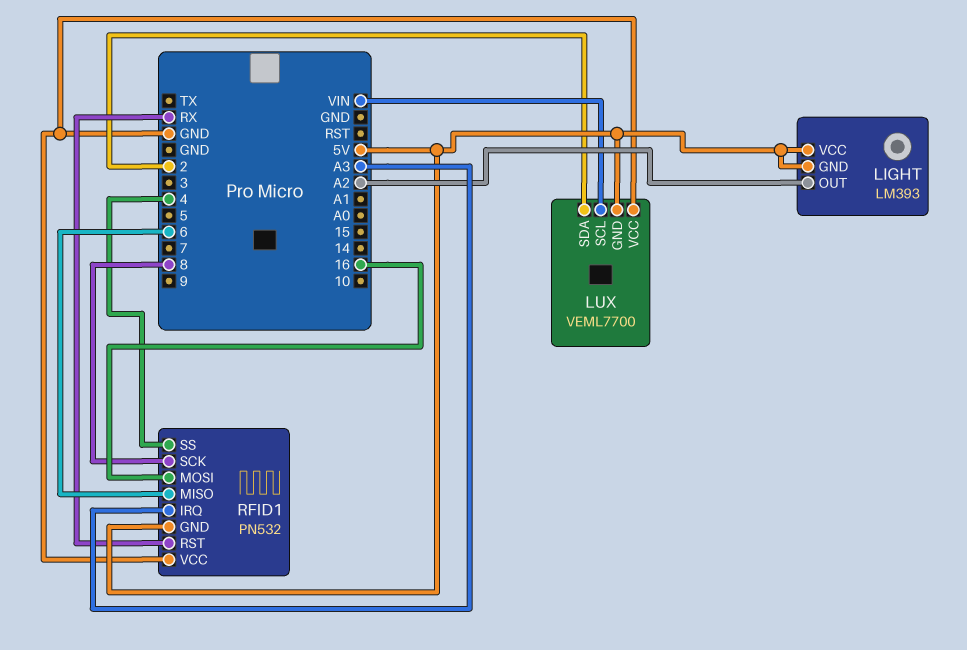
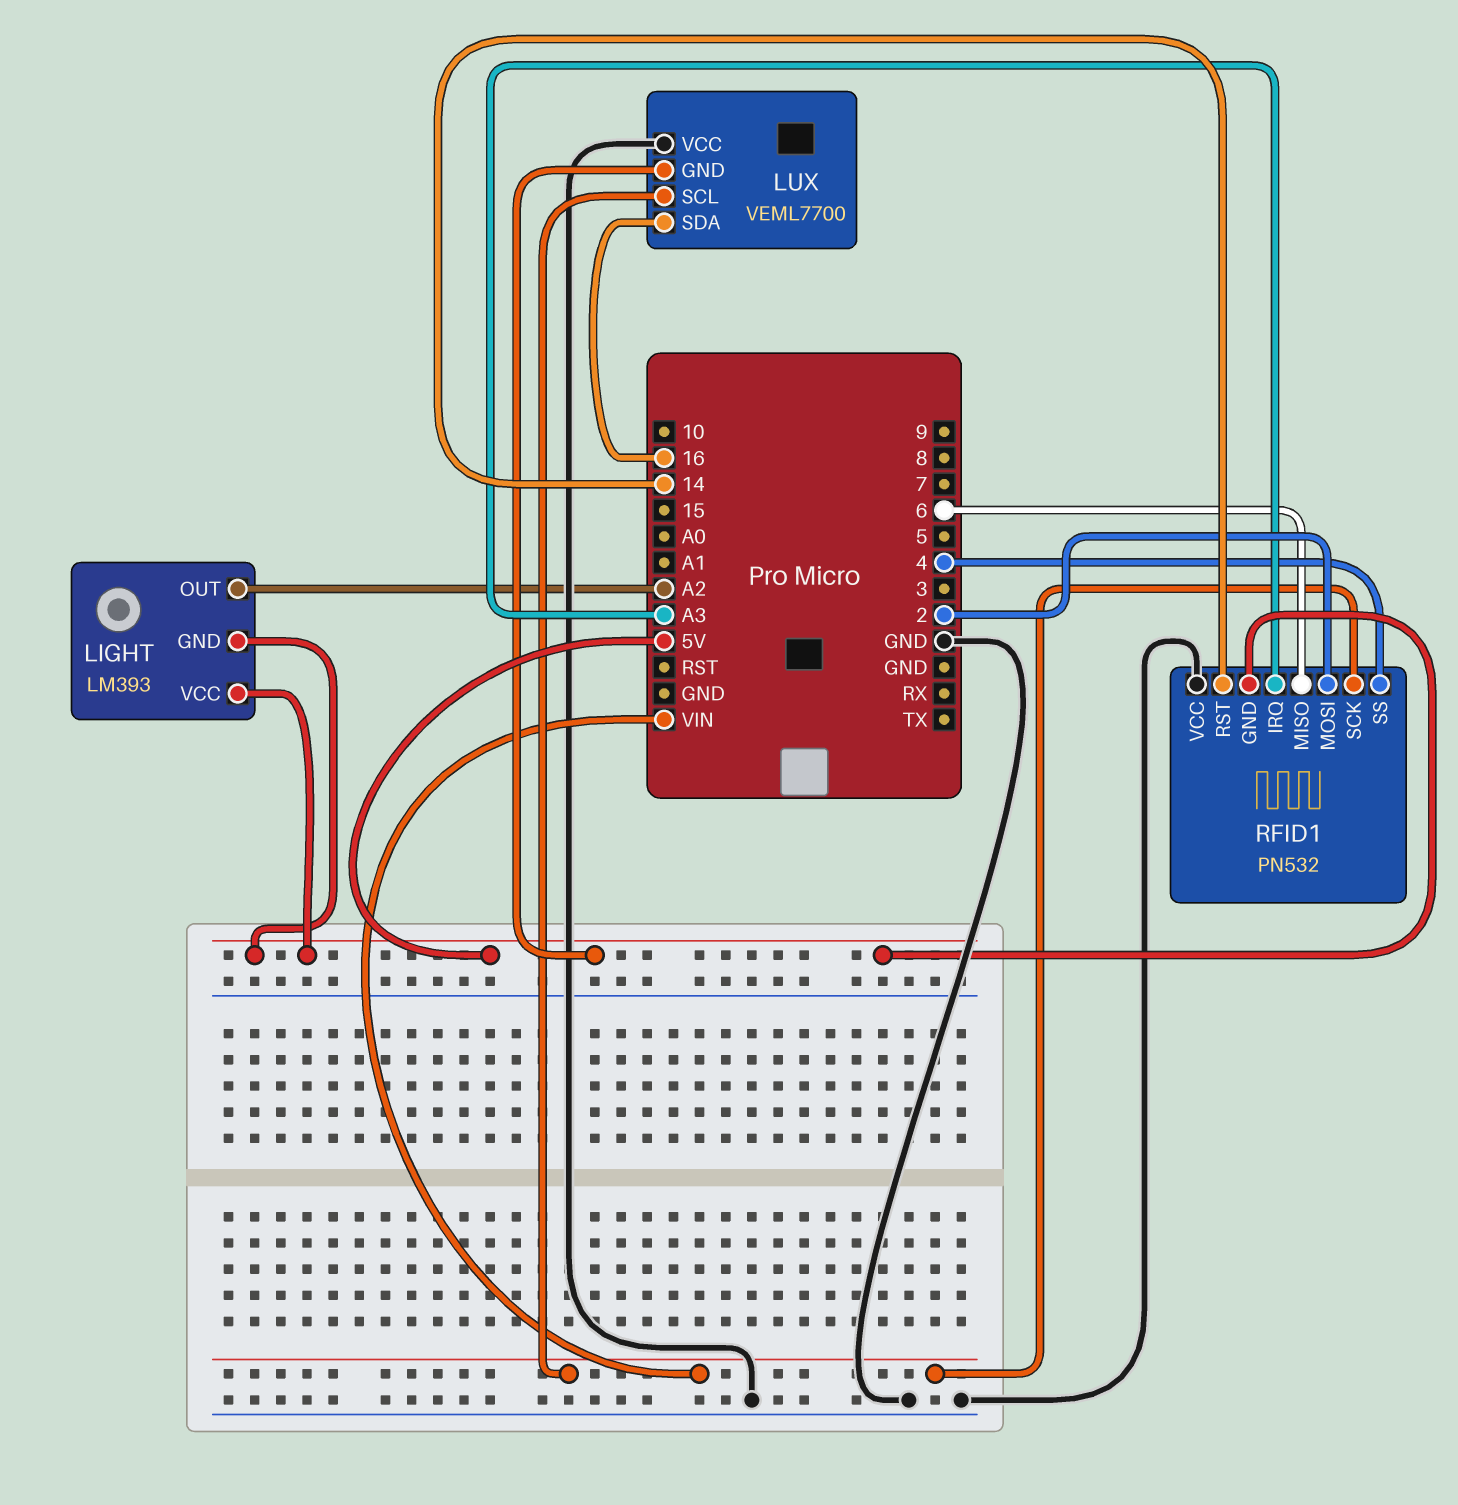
LUX pin SDA: 2 -> 16
RFID1 pin MOSI: 16 -> 2
RFID1 pin RST: RX -> 14
RFID1 pin SCK: 8 -> VIN

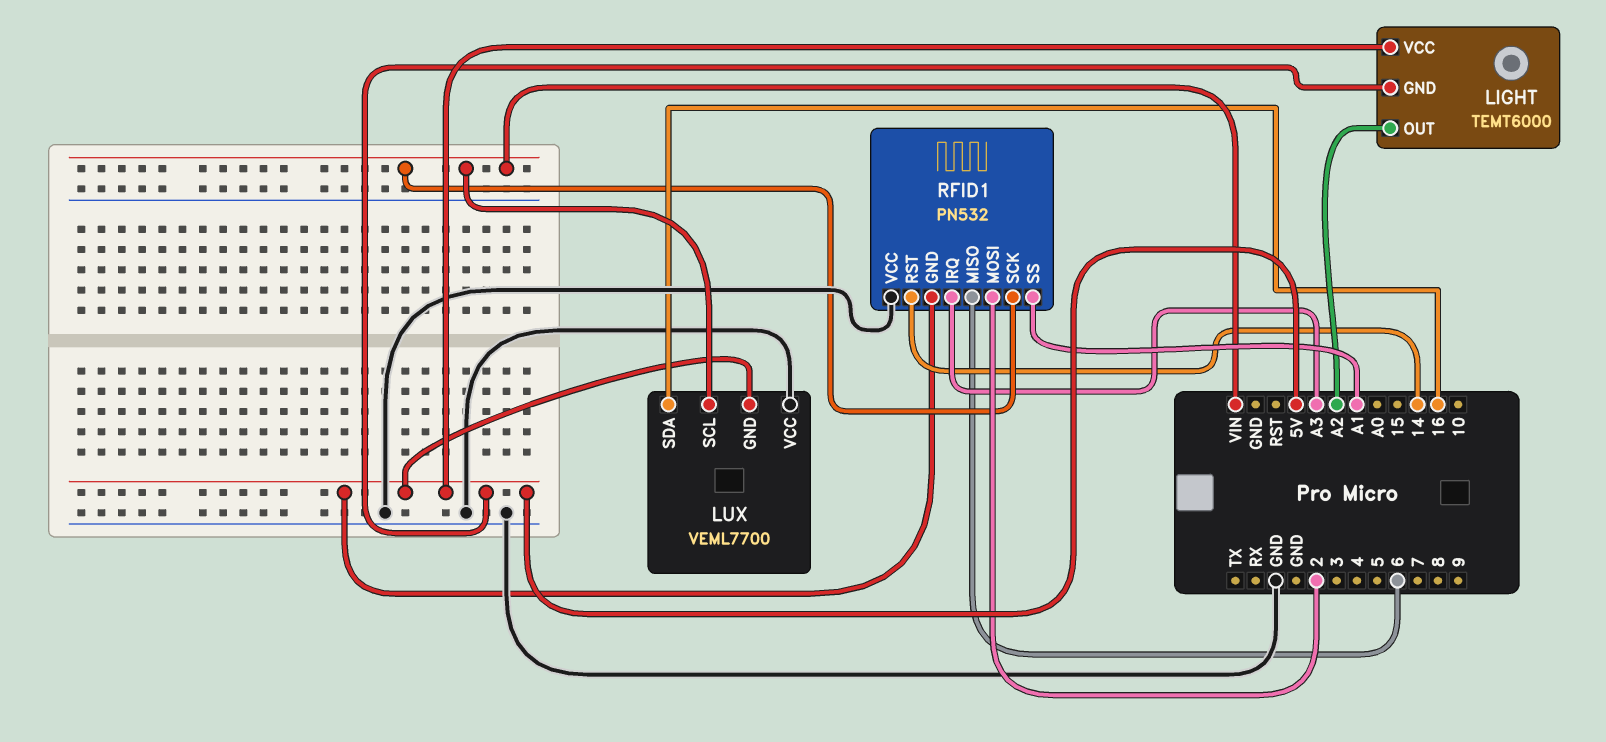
LIGHT: LM393 -> TEMT6000
RFID1 pin SS: 4 -> A1

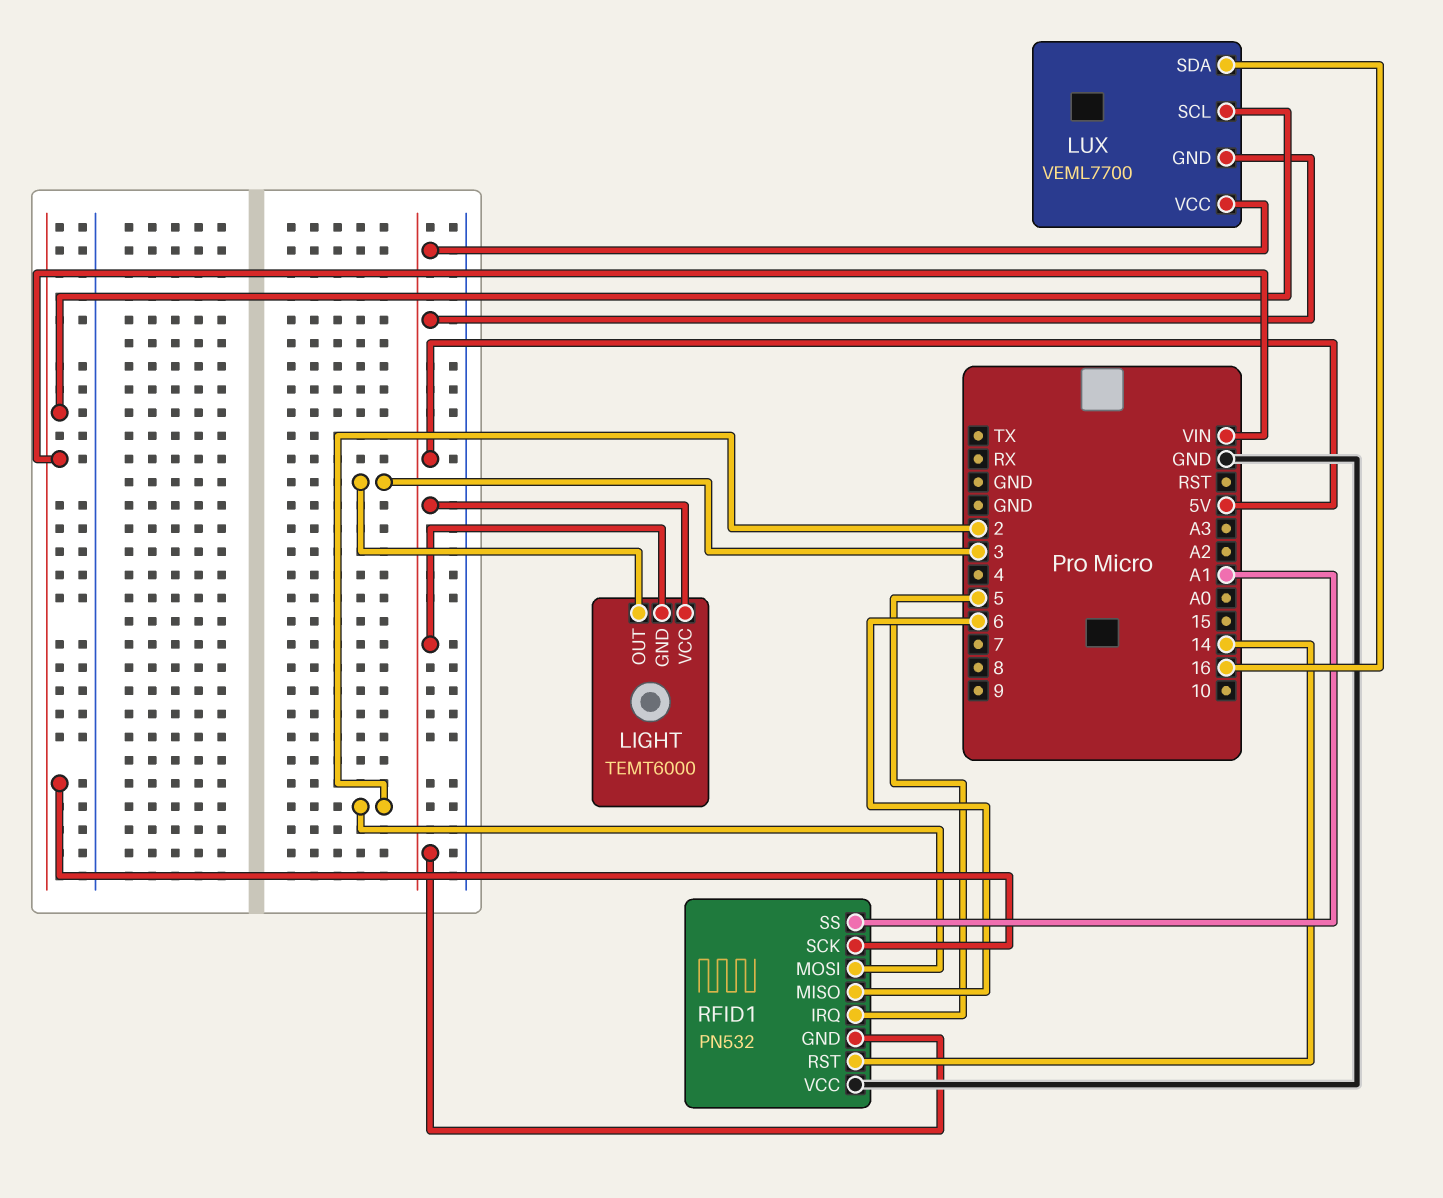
LIGHT pin OUT: A2 -> 3
LUX pin VCC: GND -> 5V
RFID1 pin IRQ: A3 -> 5

